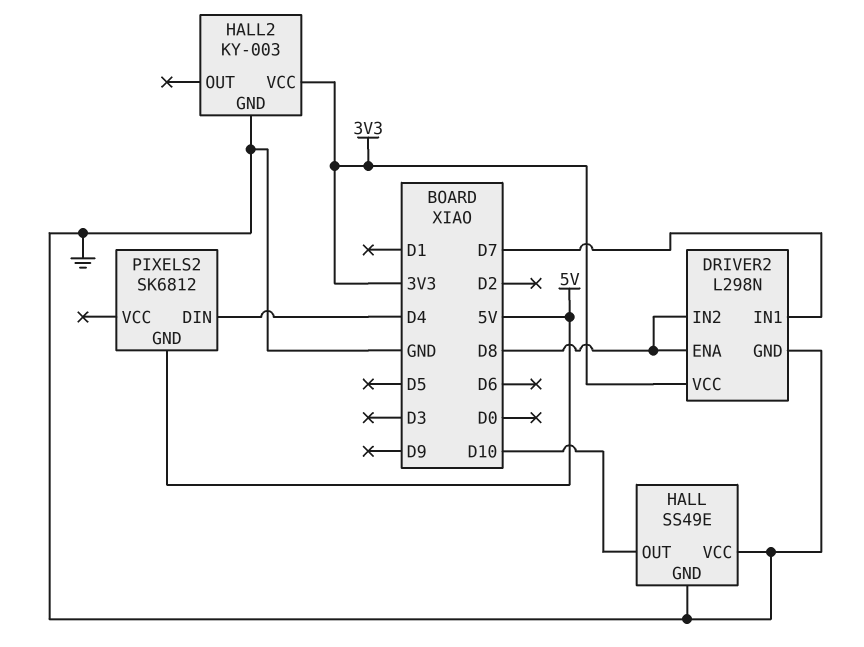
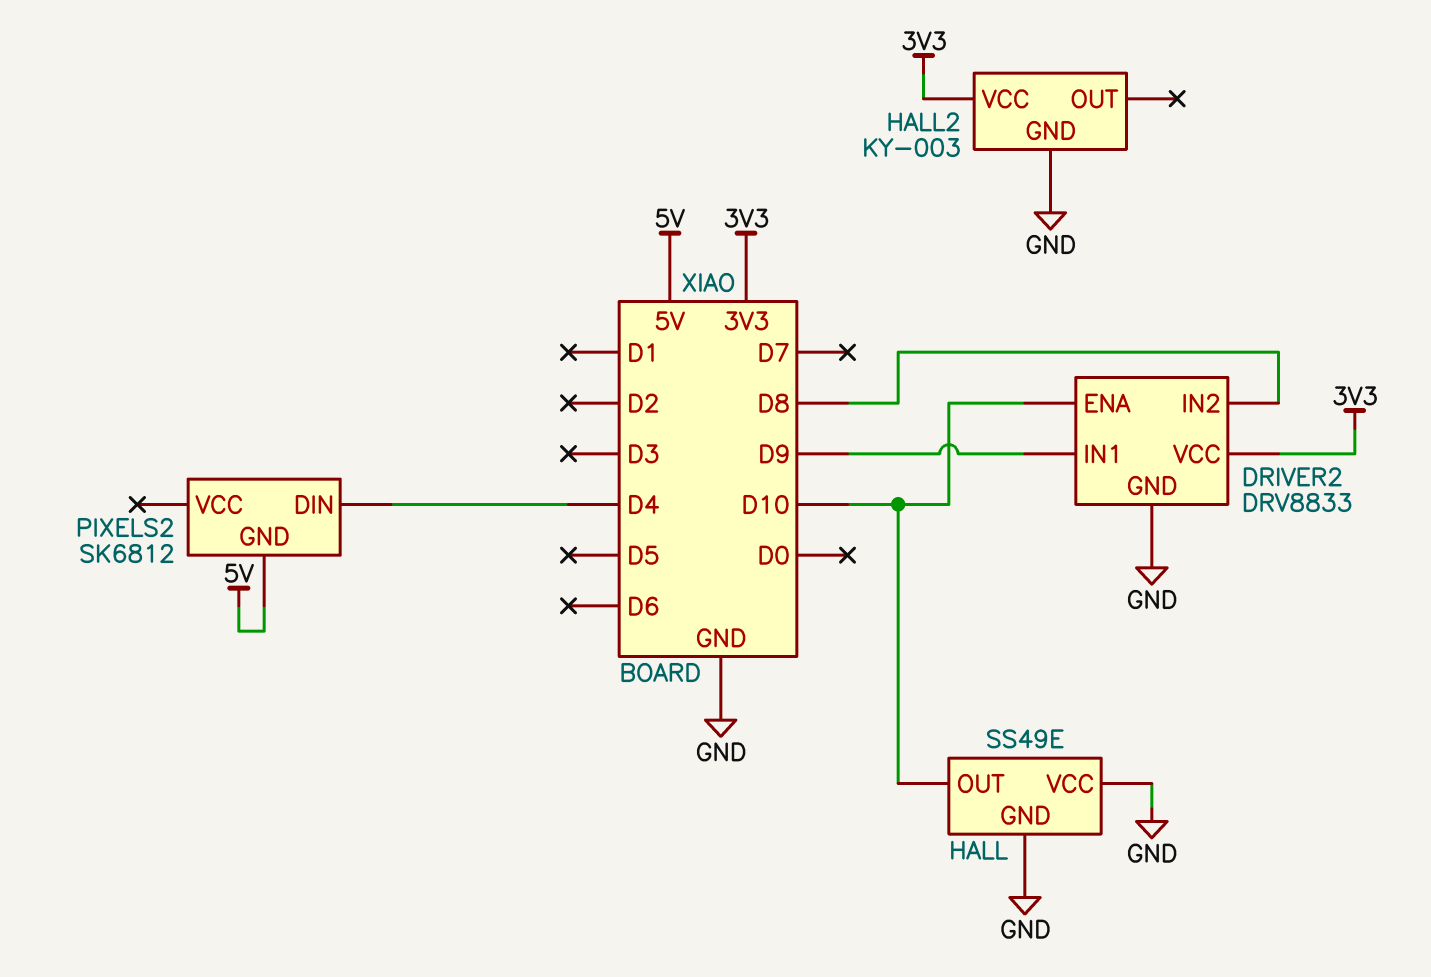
DRIVER2: L298N -> DRV8833
DRIVER2 pin ENA: D8 -> D10
DRIVER2 pin IN1: D7 -> D9

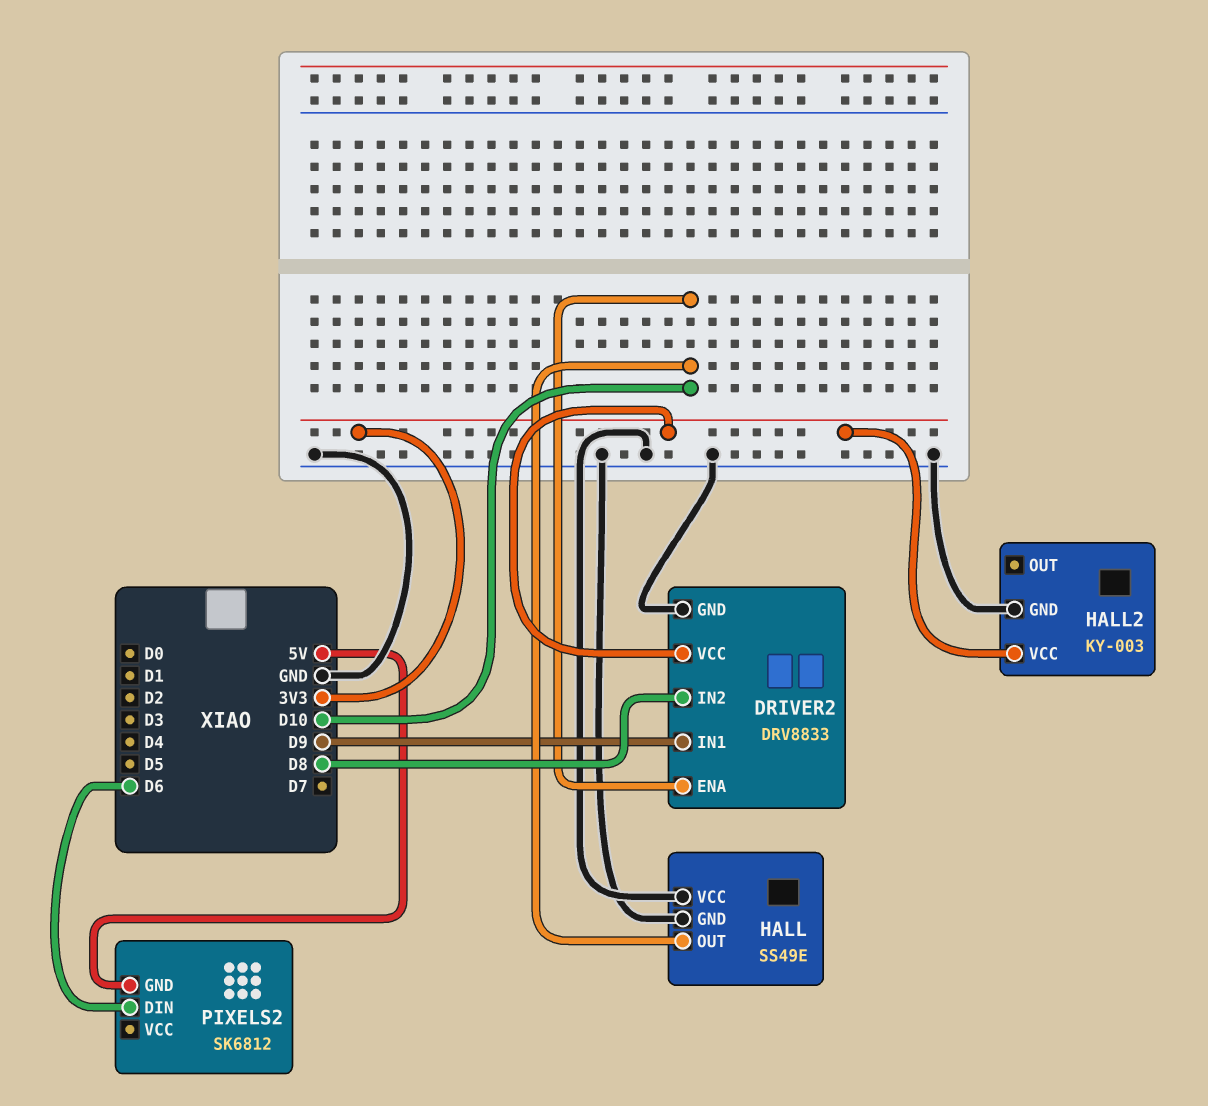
PIXELS2 pin DIN: D4 -> D6

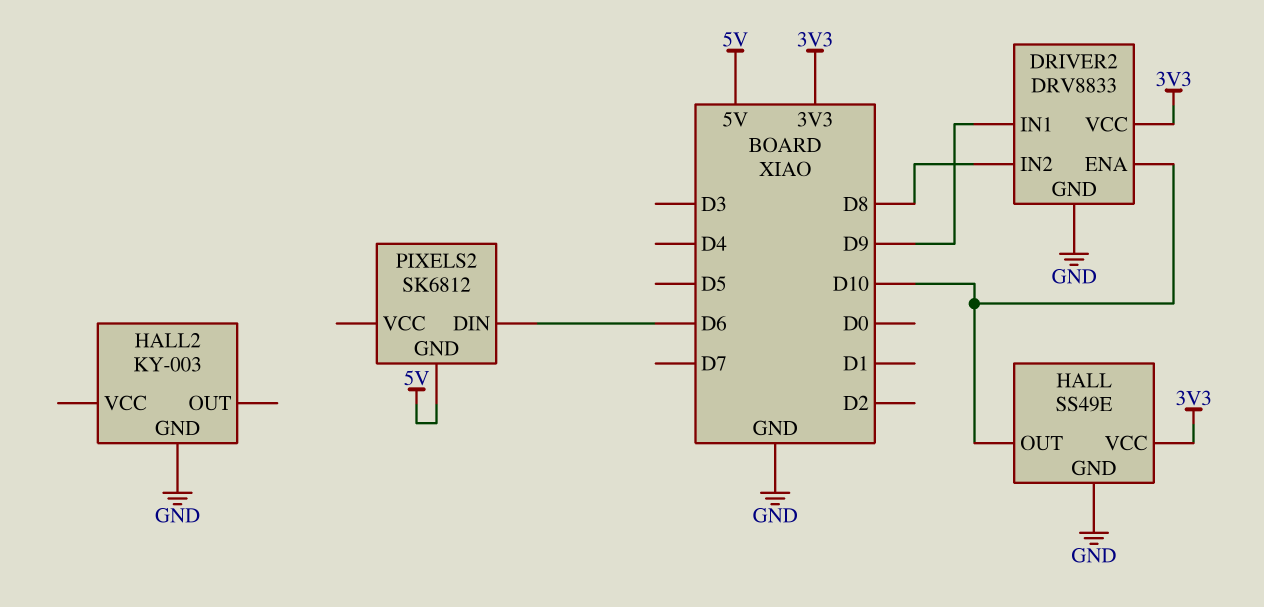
HALL pin VCC: GND -> 3V3
HALL2 pin VCC: 3V3 -> none

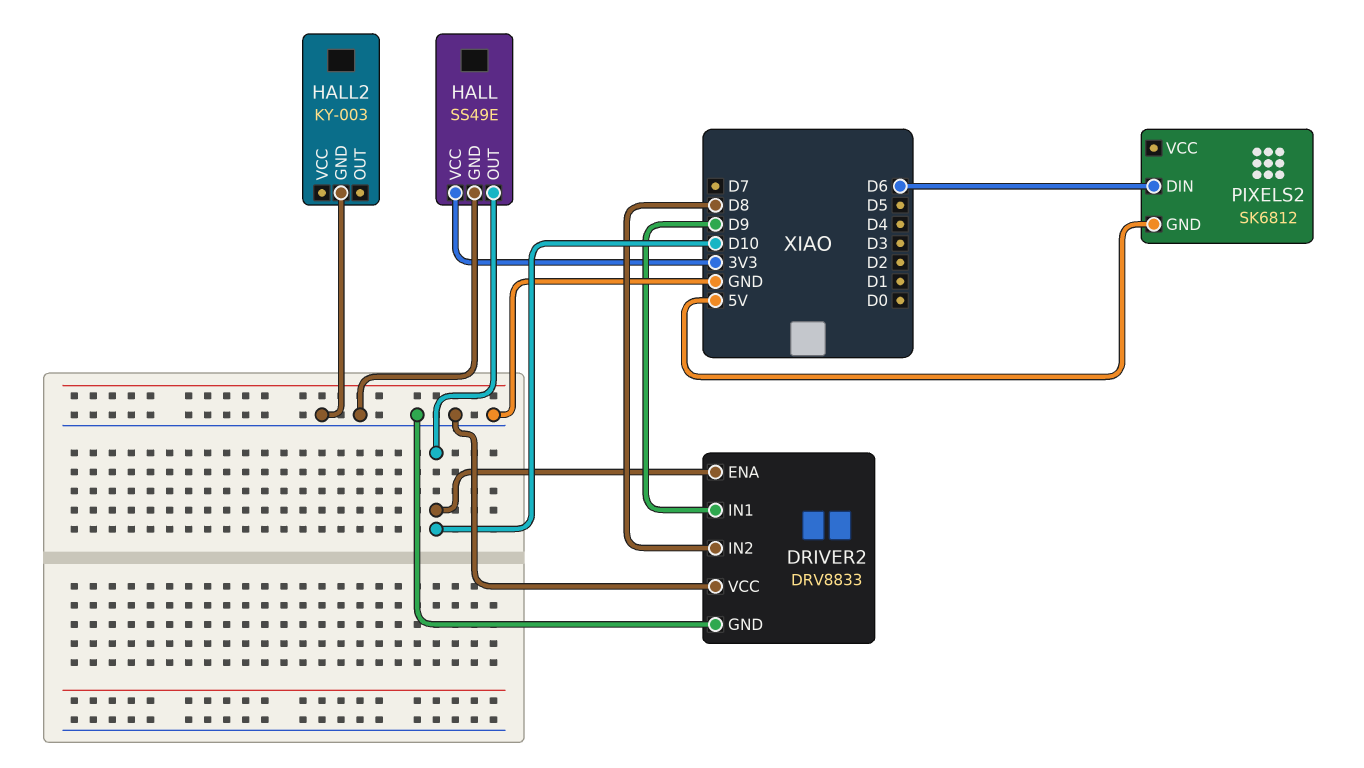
DRIVER2 pin VCC: 3V3 -> GND

